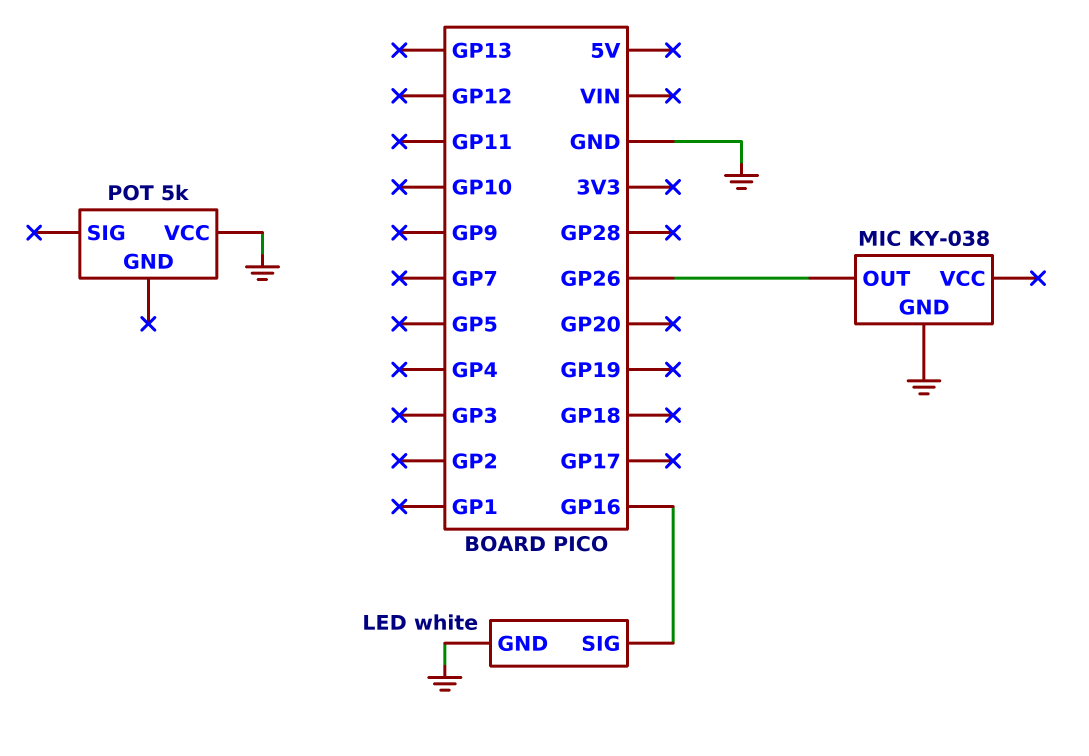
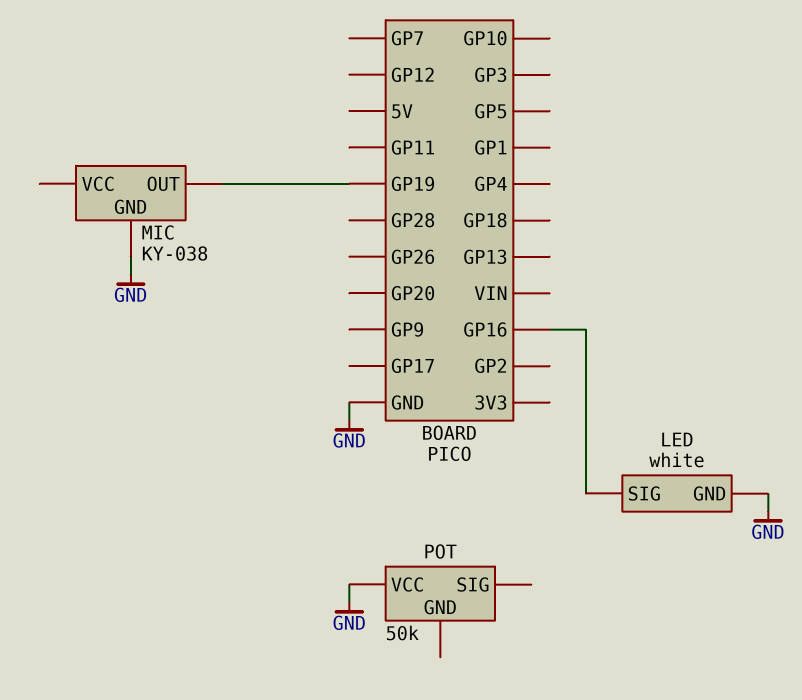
MIC pin OUT: GP26 -> GP19
POT: 5k -> 50k

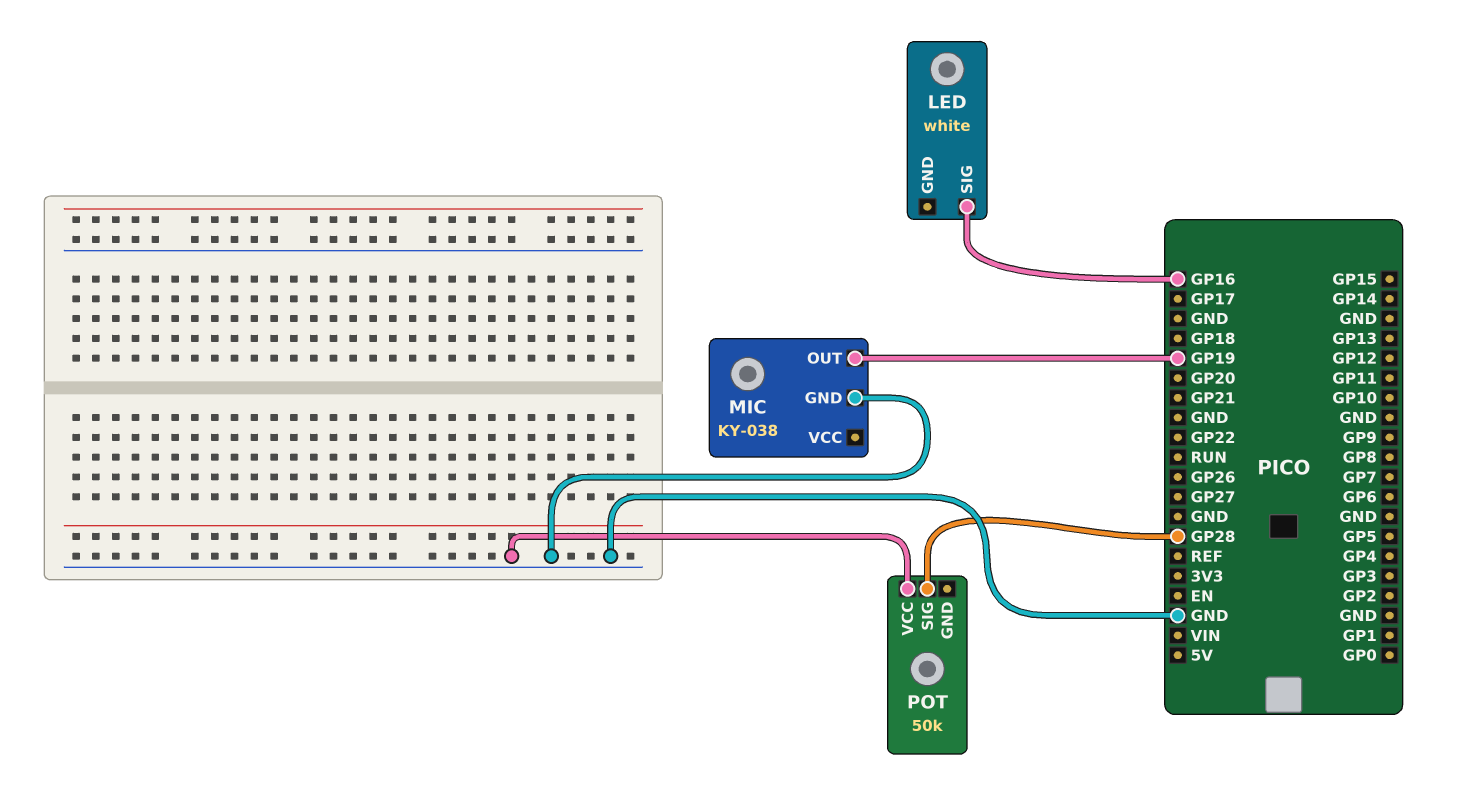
LED pin GND: GND -> none
POT pin SIG: none -> GP28

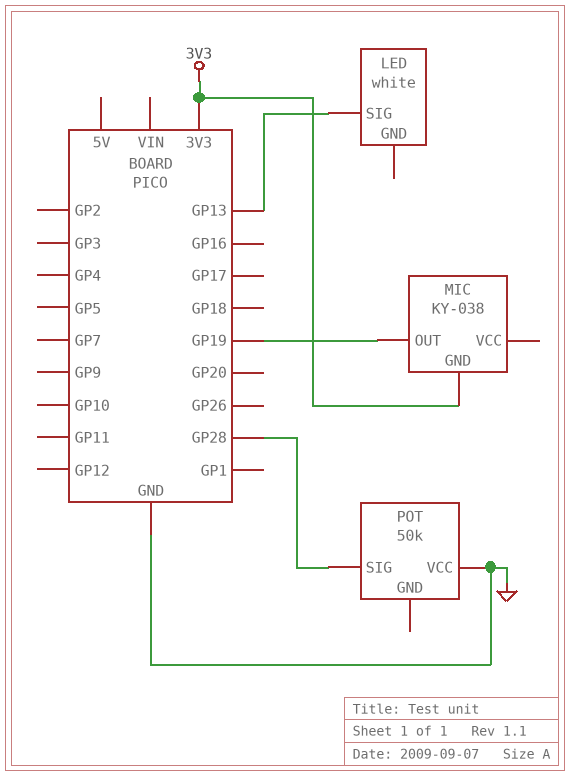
LED pin SIG: GP16 -> GP13
MIC pin GND: GND -> 3V3

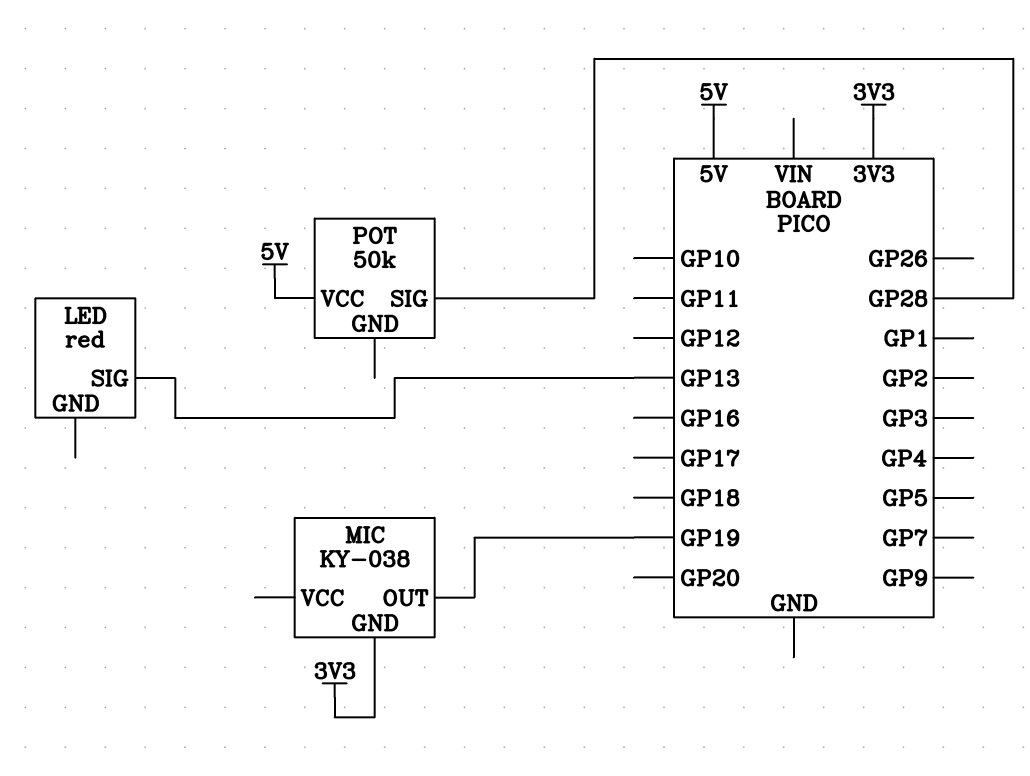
LED: white -> red
POT pin VCC: GND -> 5V

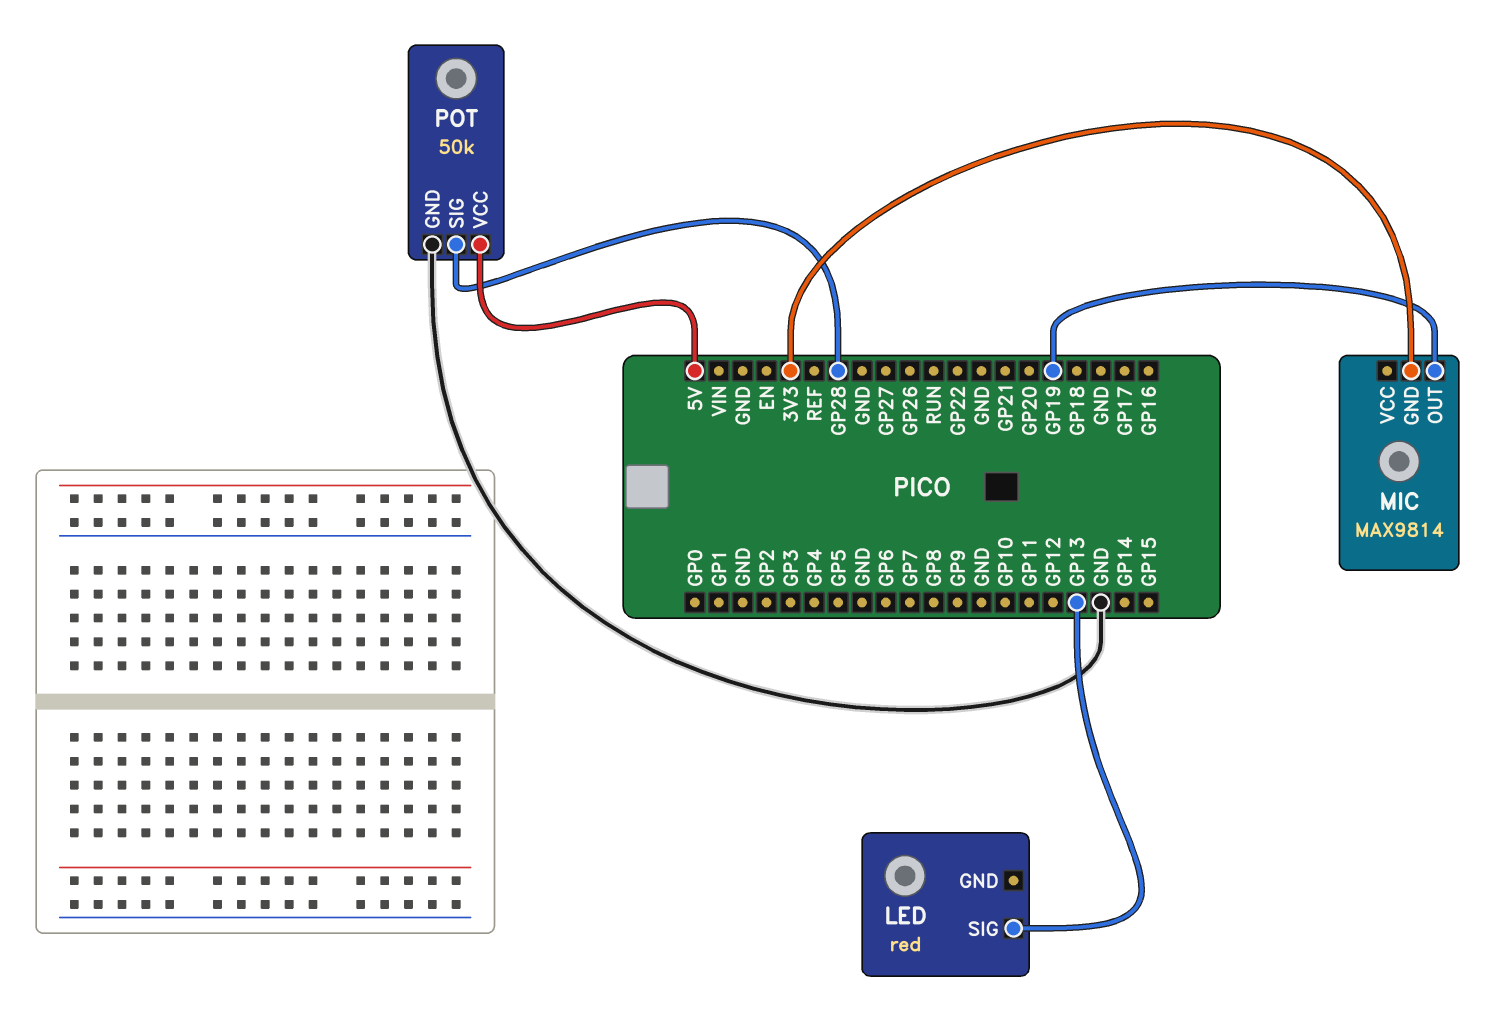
MIC: KY-038 -> MAX9814
POT pin GND: none -> GND

